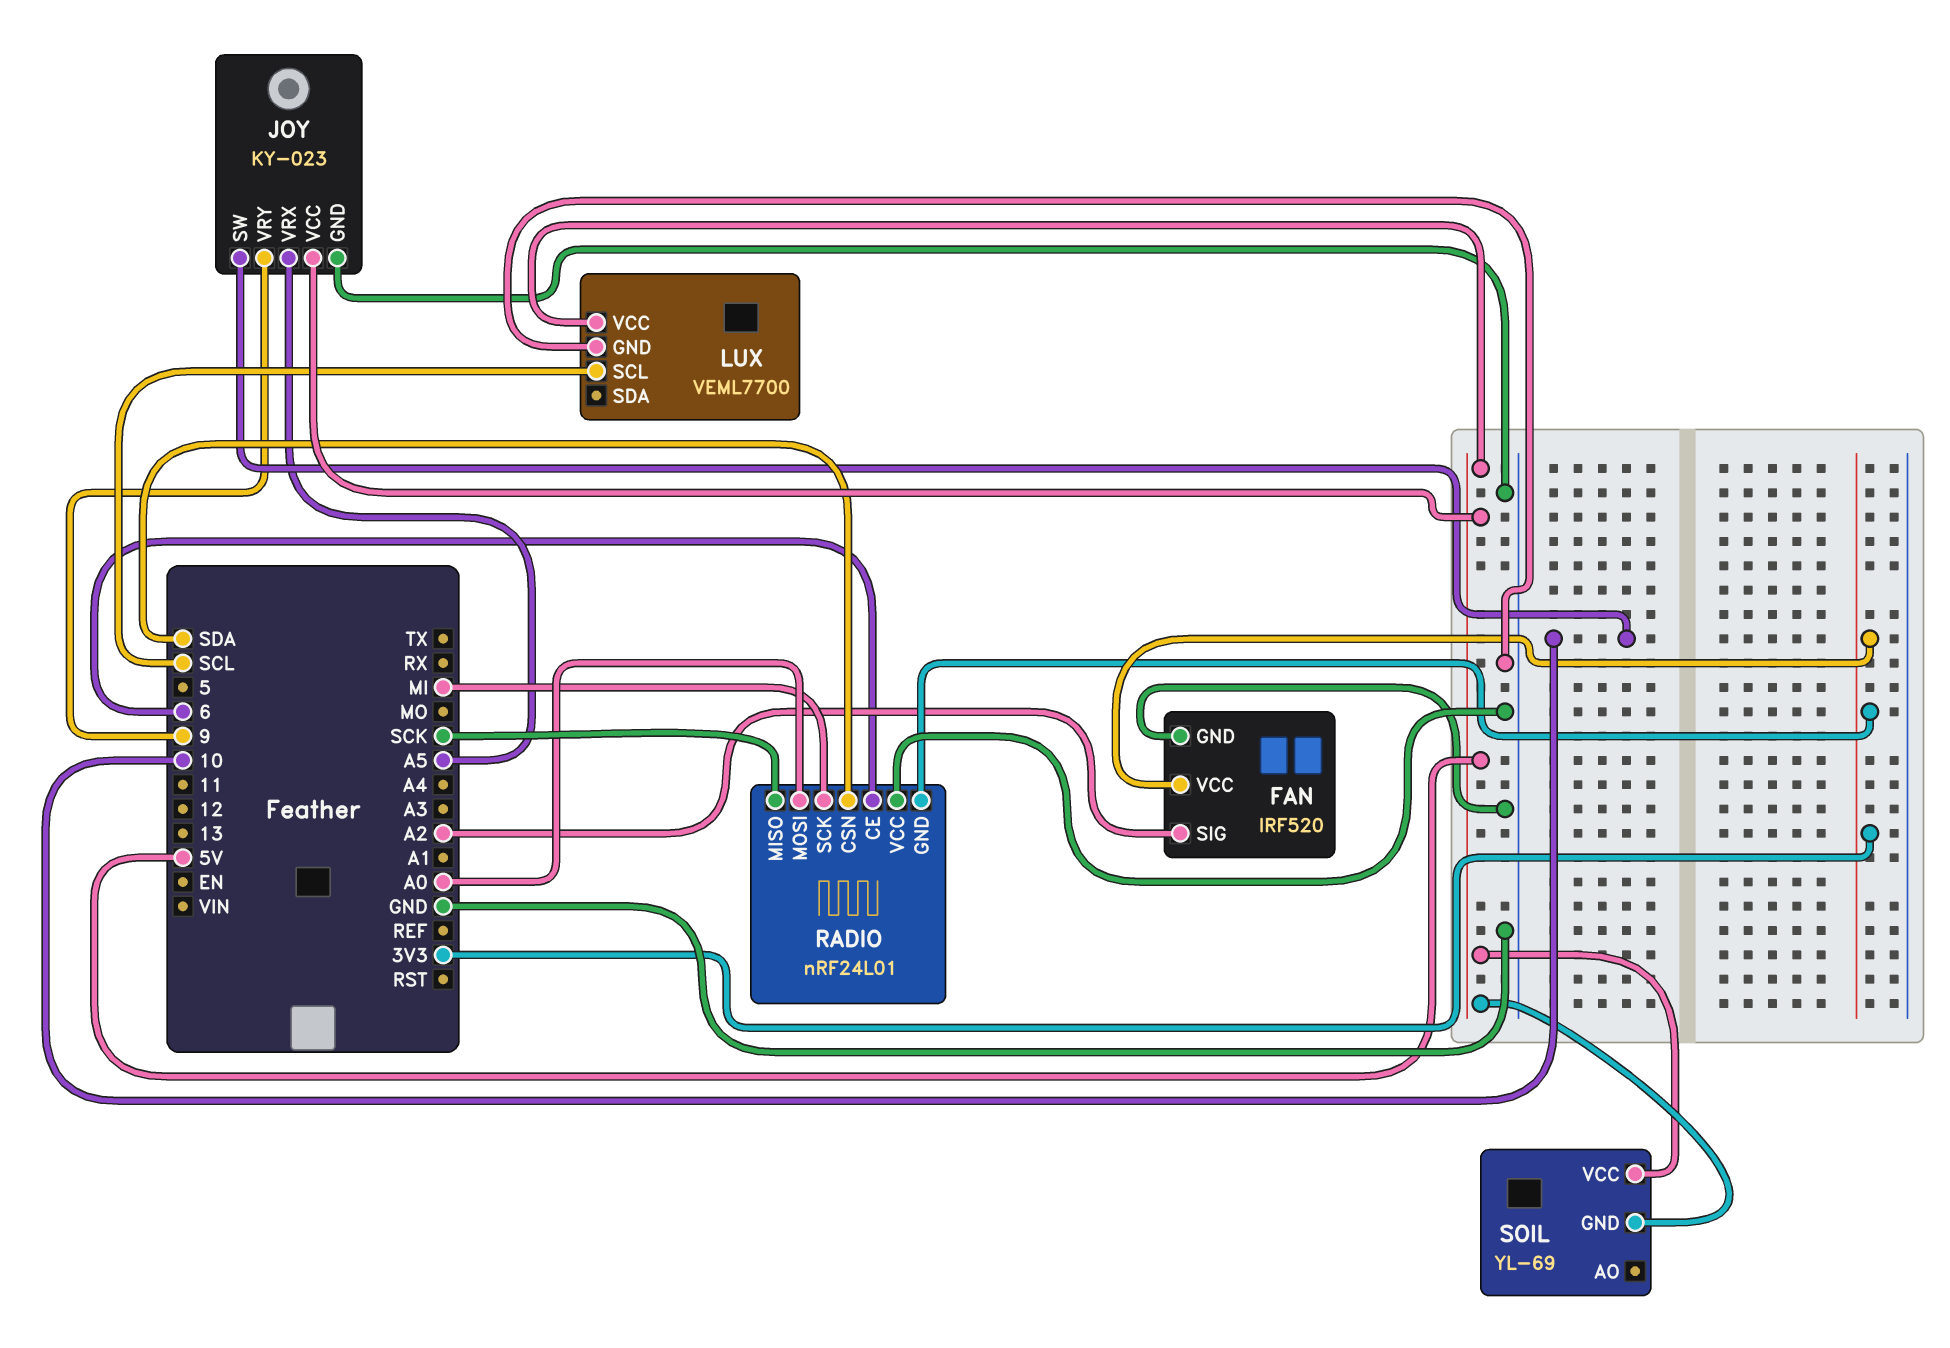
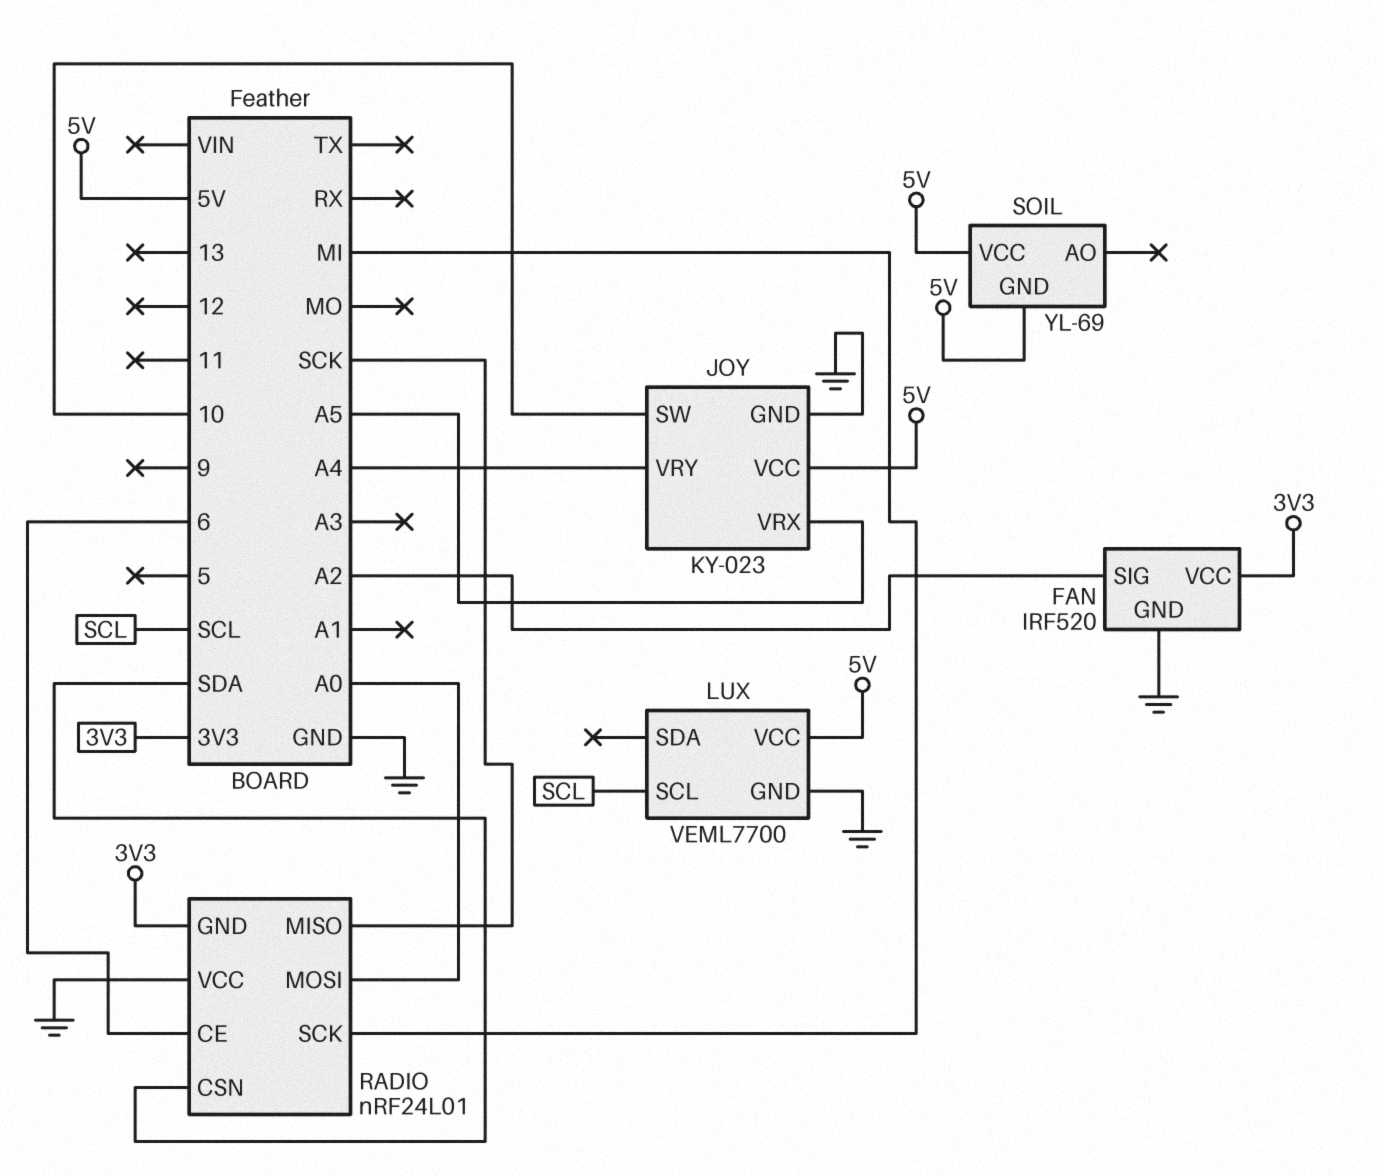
JOY pin VRY: 9 -> A4

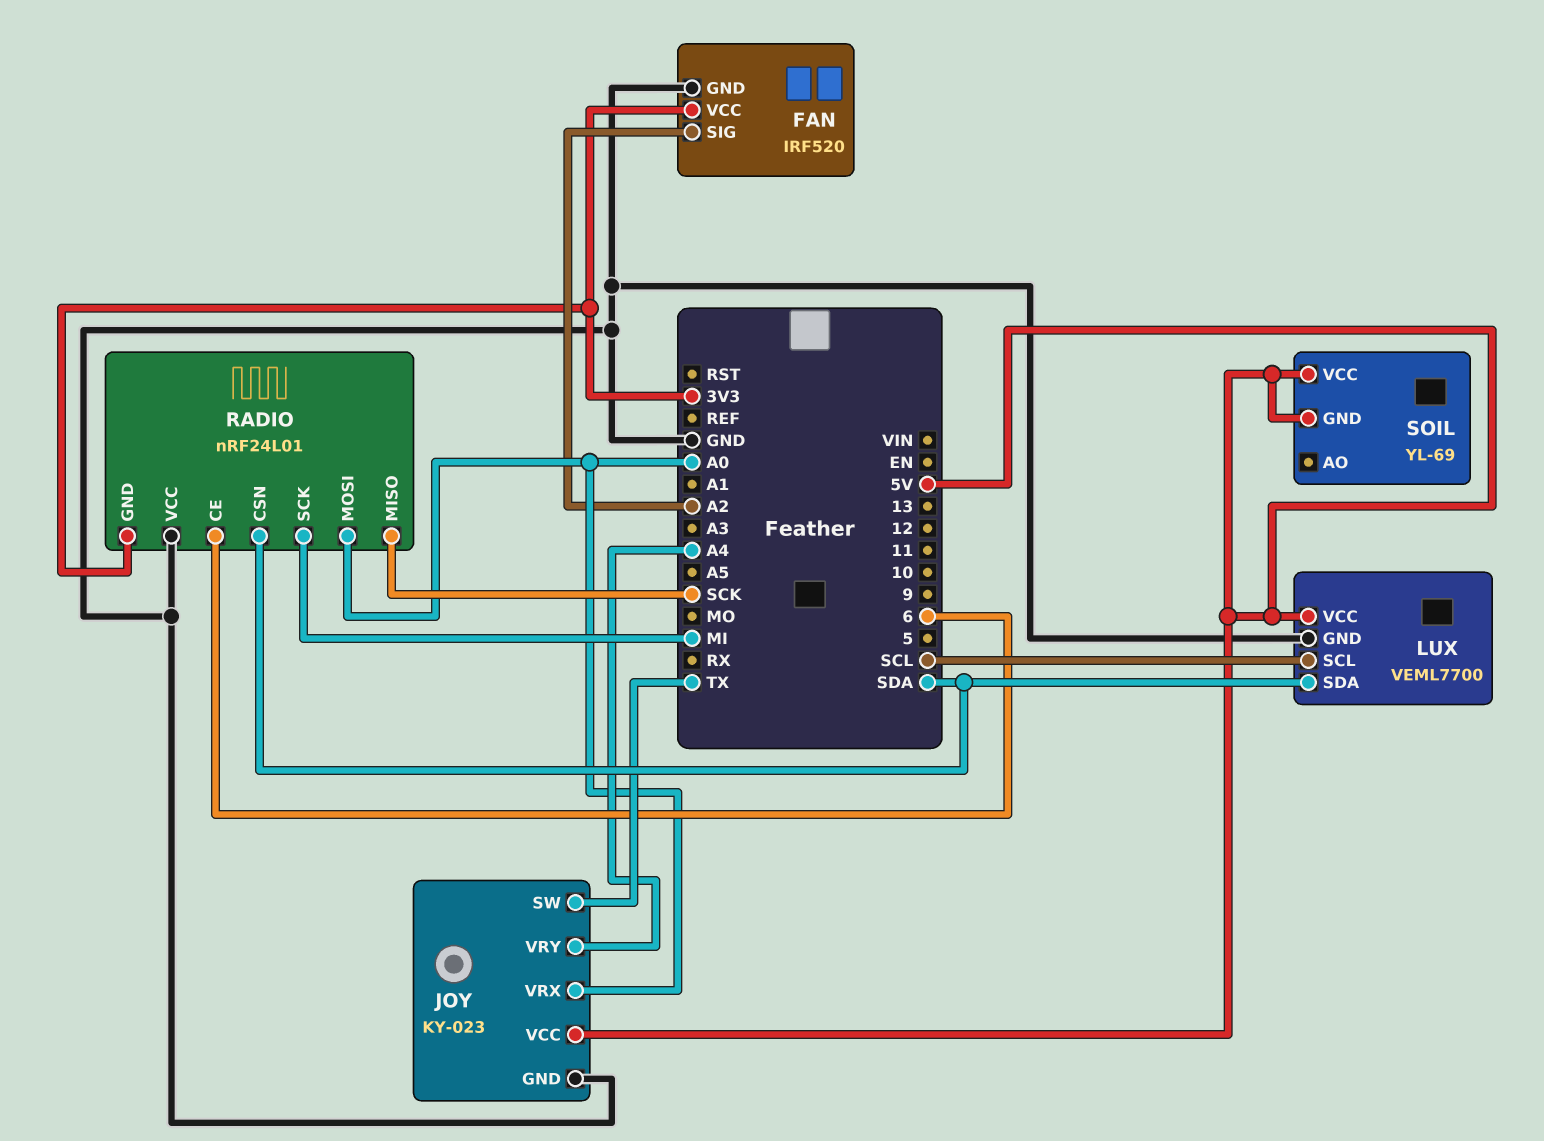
JOY pin SW: 10 -> TX
JOY pin VRX: A5 -> A0
LUX pin SDA: none -> SDA

